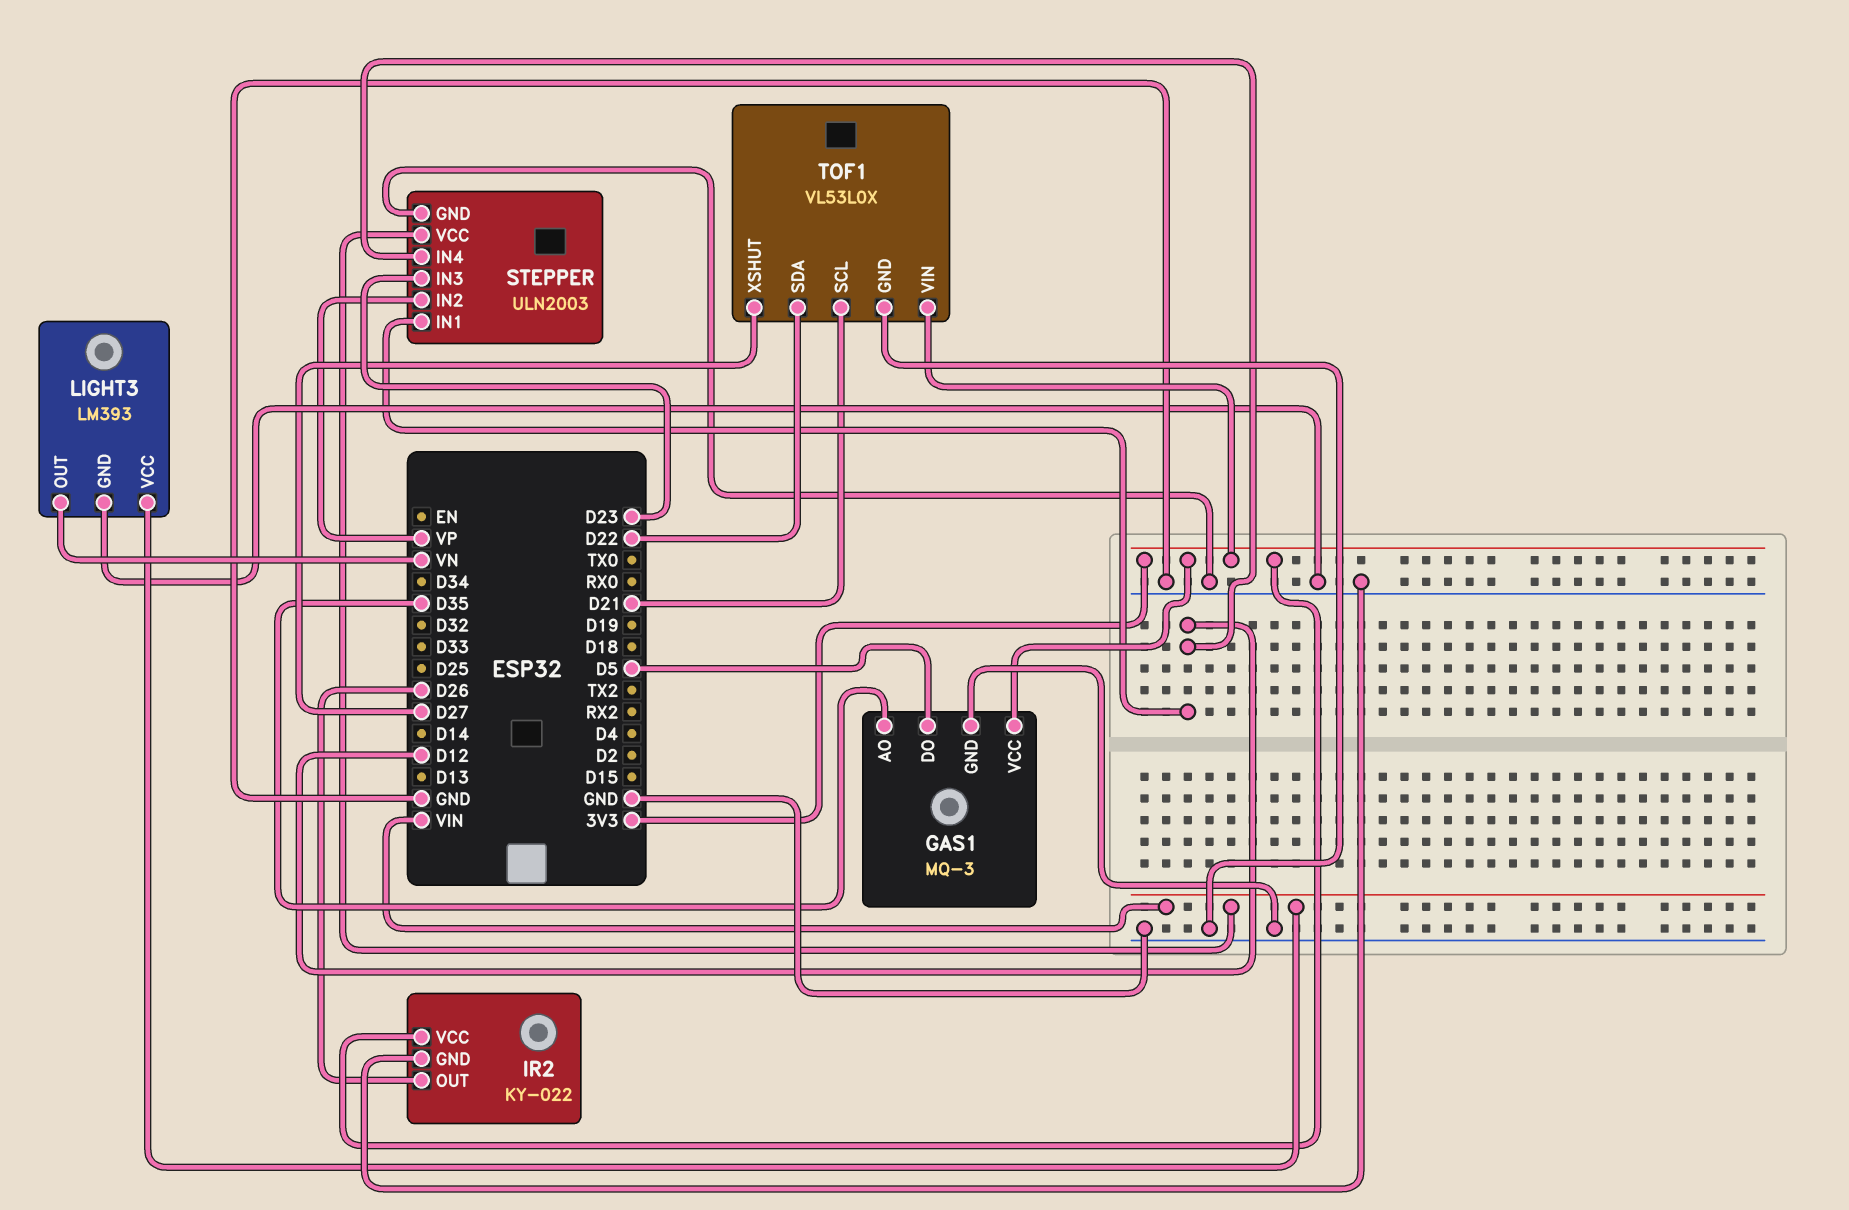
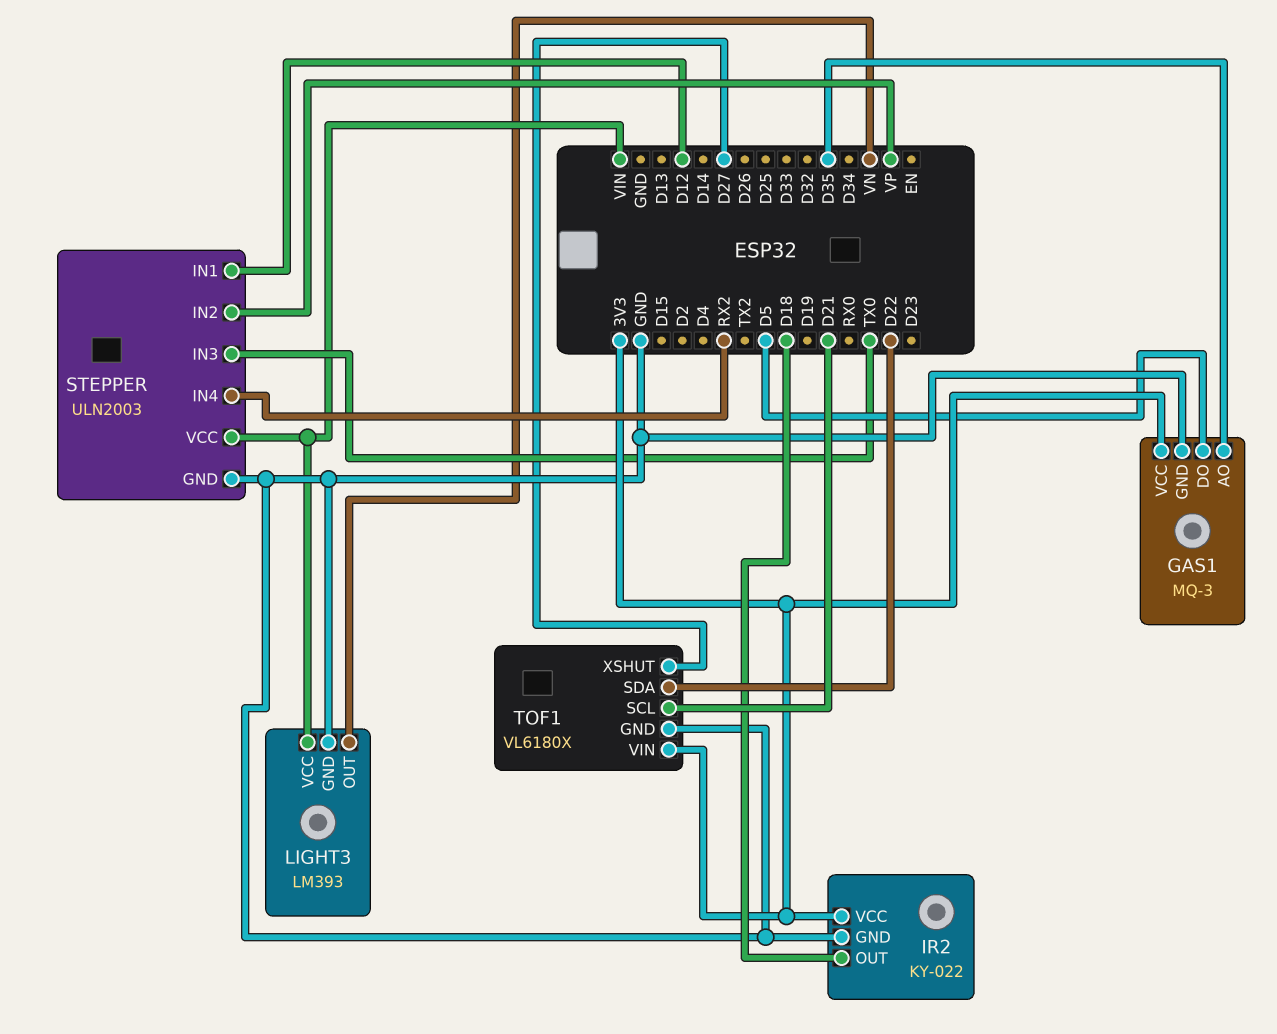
IR2 pin OUT: D26 -> D18
STEPPER pin IN3: D23 -> TX0
STEPPER pin IN4: D12 -> RX2
TOF1: VL53L0X -> VL6180X

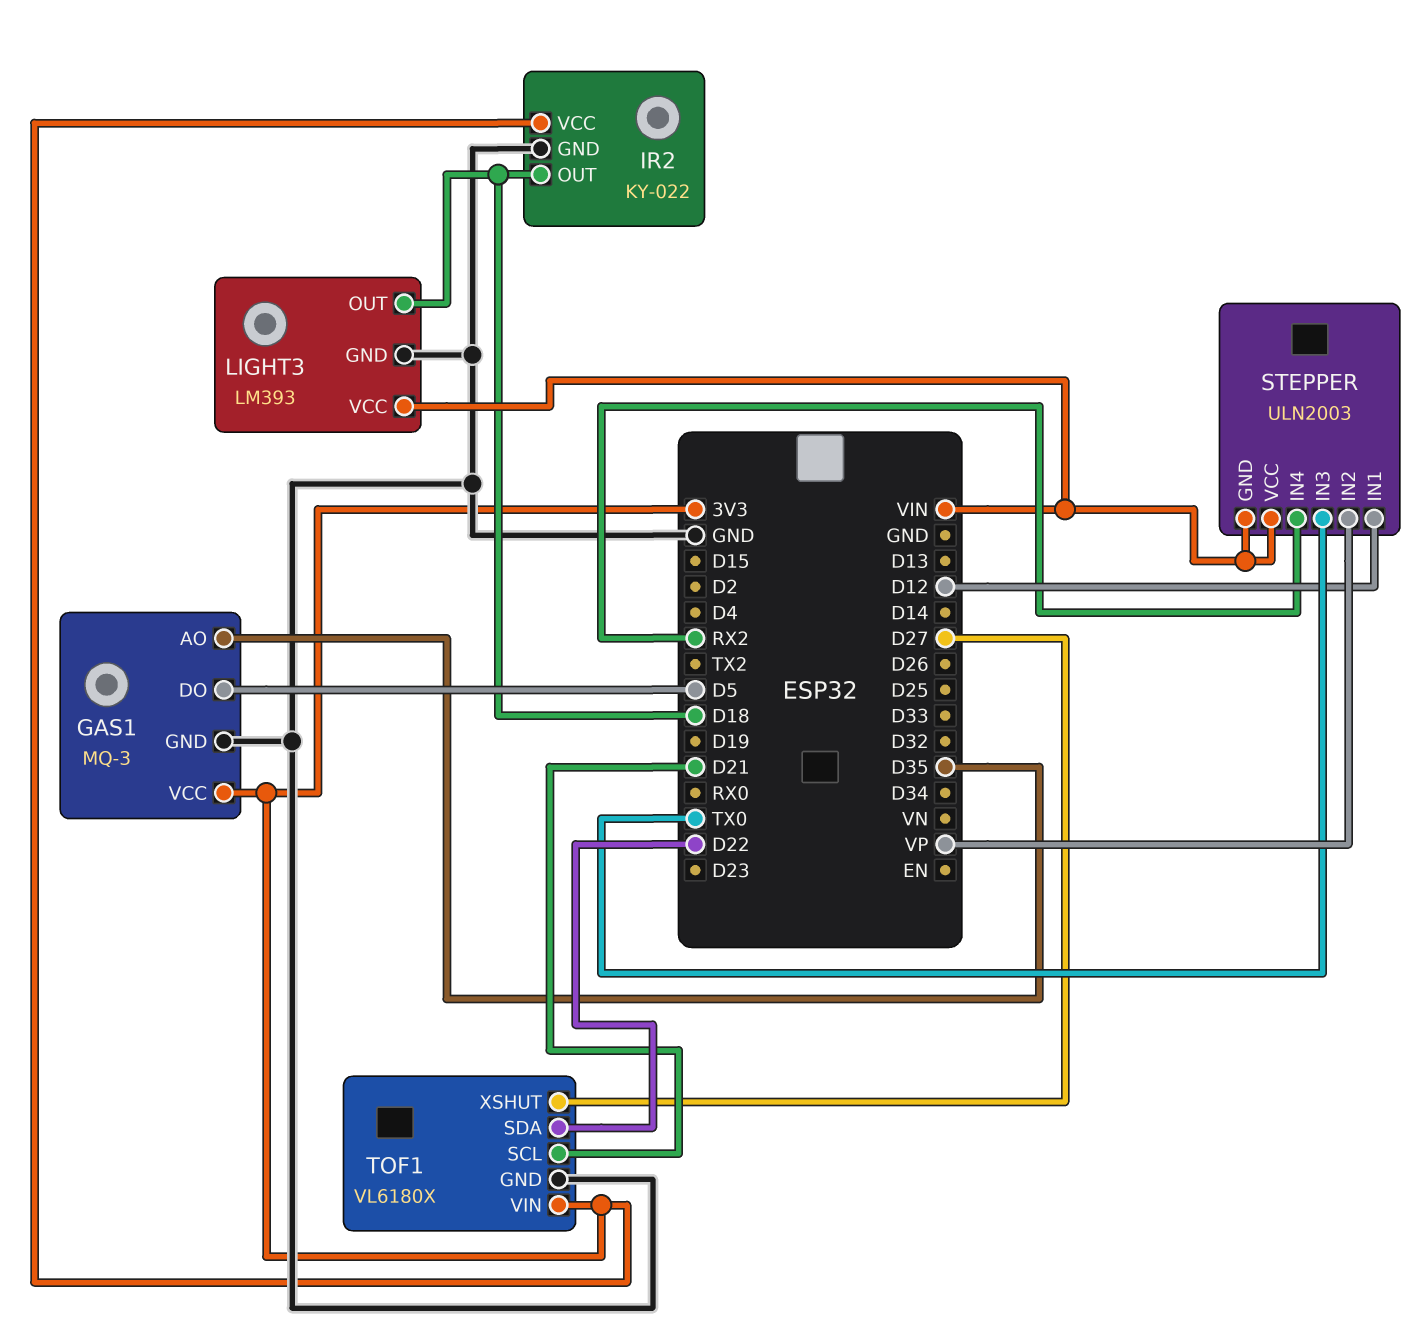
LIGHT3 pin OUT: VN -> D18
STEPPER pin GND: GND -> VIN

